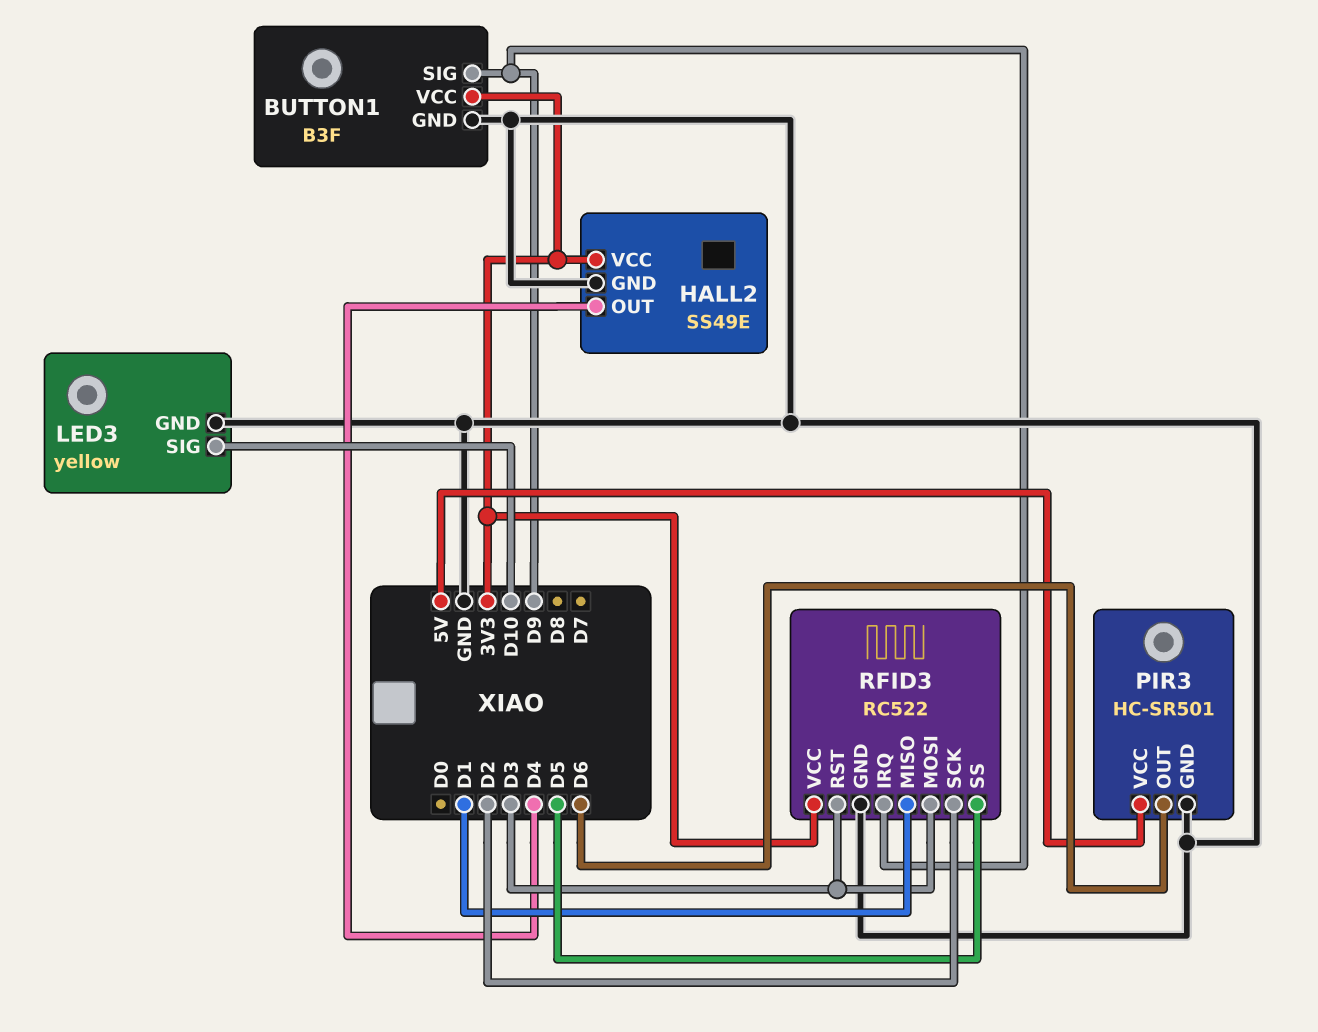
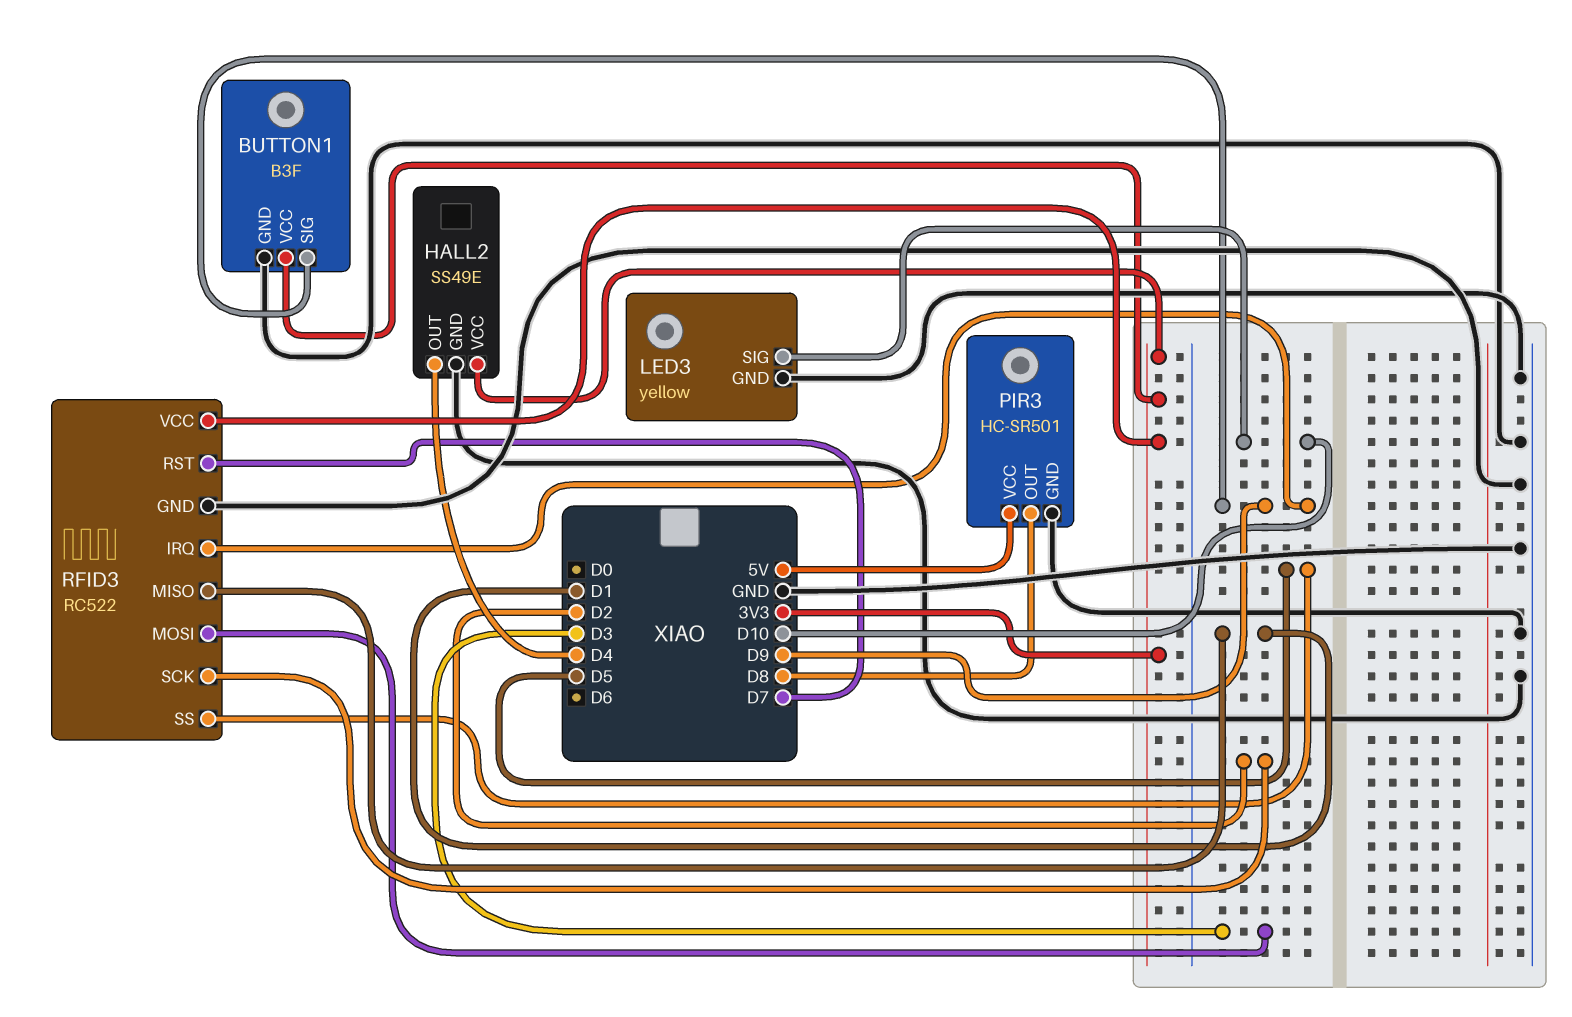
PIR3 pin OUT: D6 -> D8
RFID3 pin RST: D3 -> D7

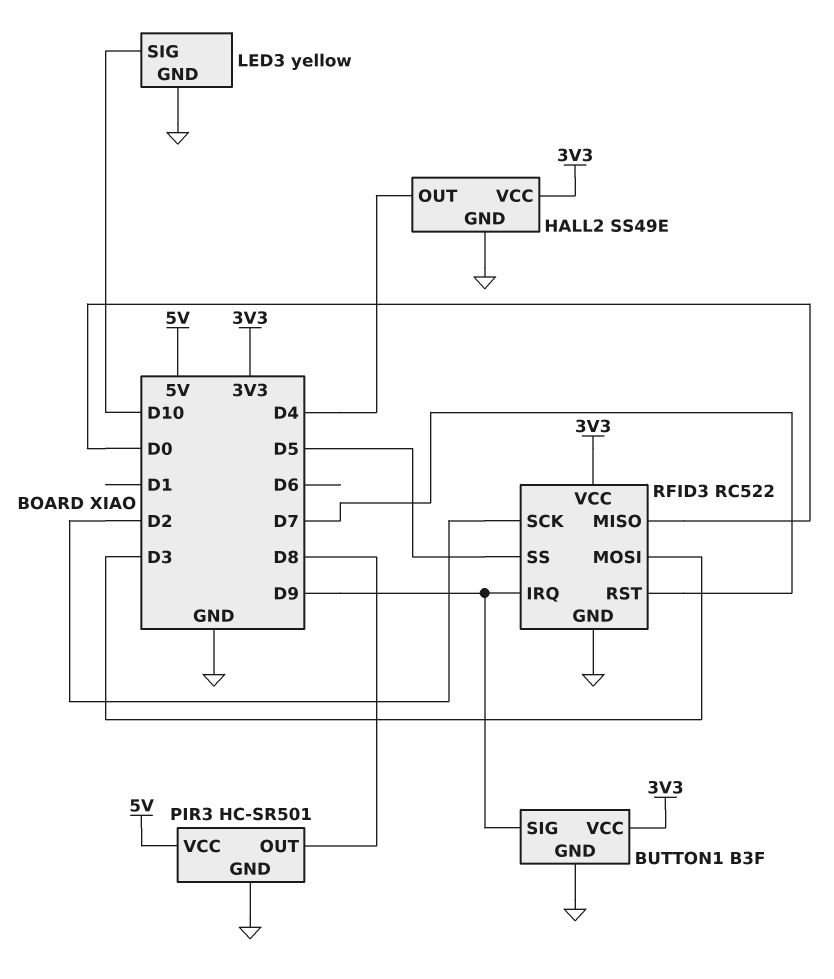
RFID3 pin MISO: D1 -> D0

